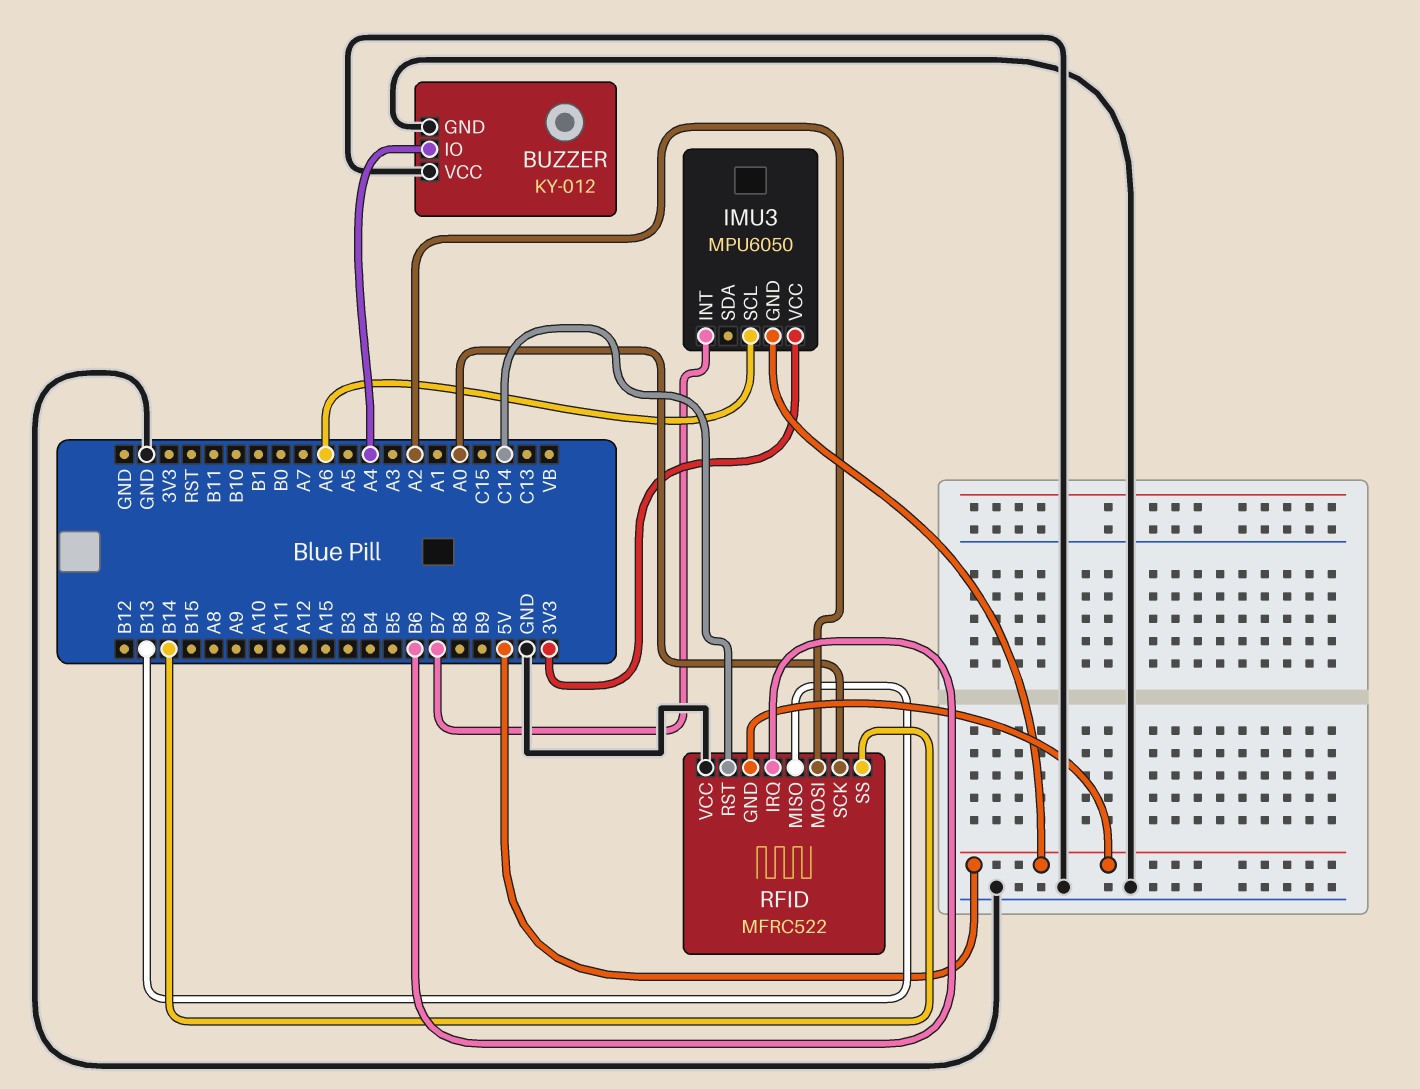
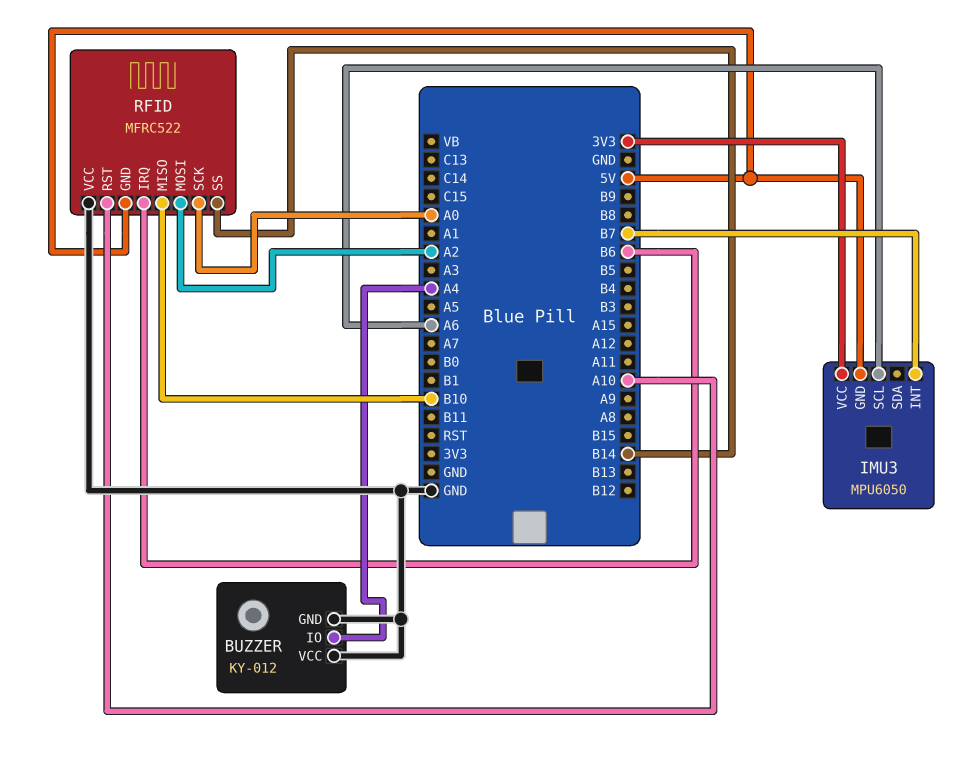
RFID pin MISO: B13 -> B10
RFID pin RST: C14 -> A10

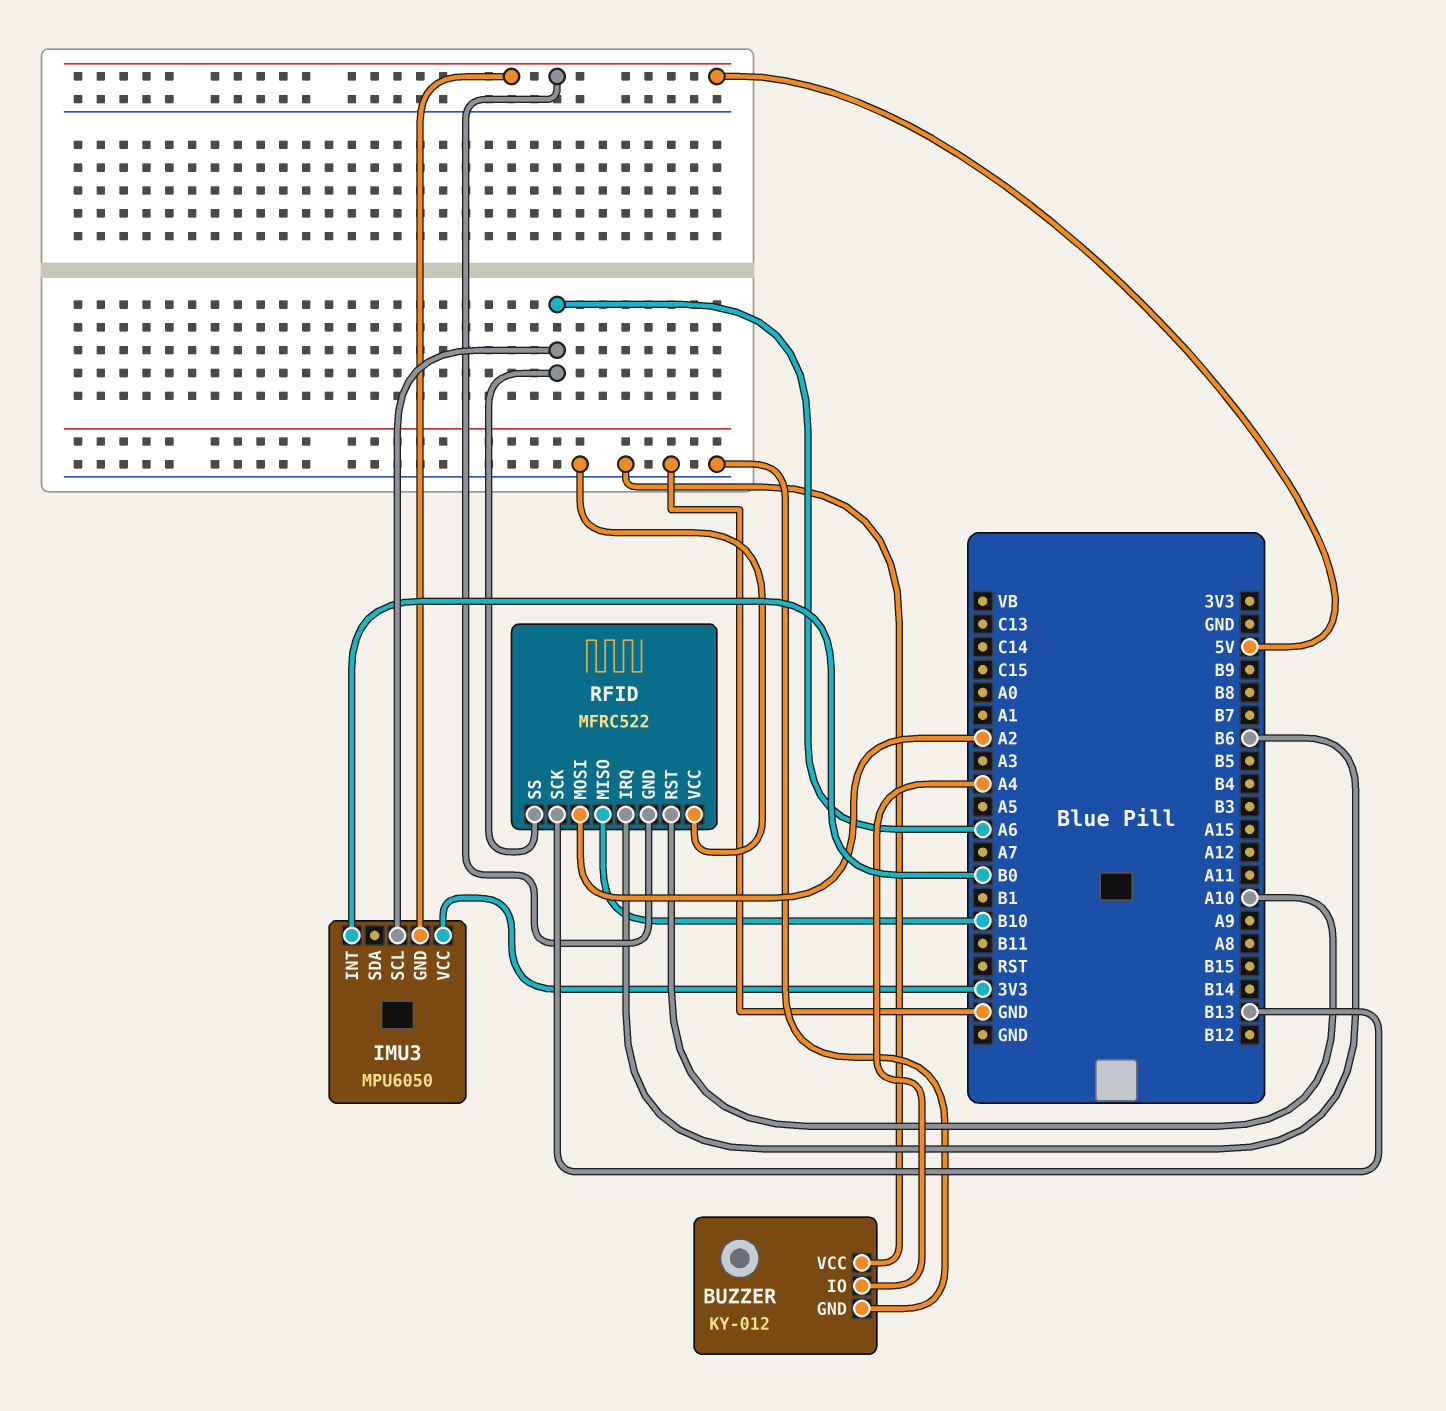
IMU3 pin INT: B7 -> B0
RFID pin SCK: A0 -> B13
RFID pin SS: B14 -> A6

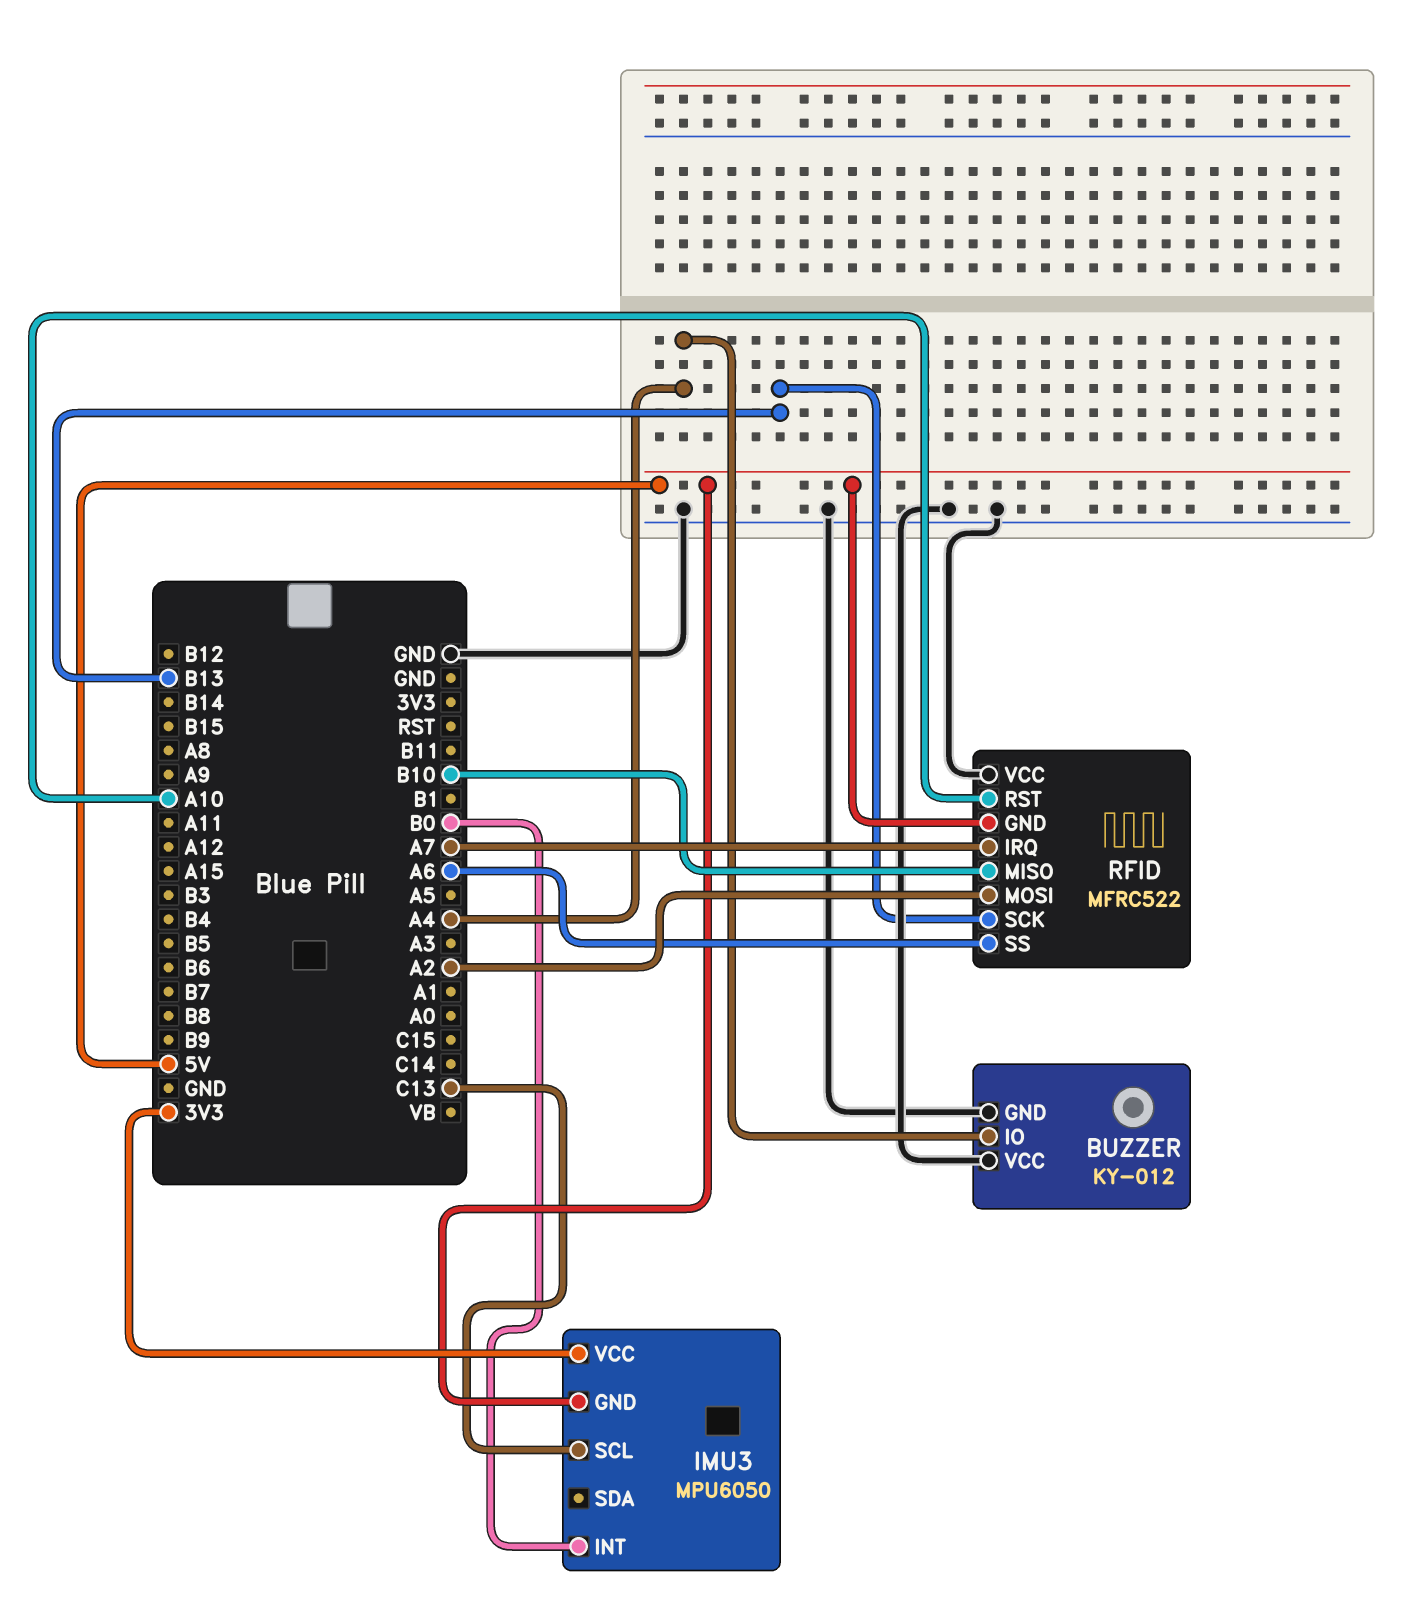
IMU3 pin SCL: A6 -> C13
RFID pin IRQ: B6 -> A7

